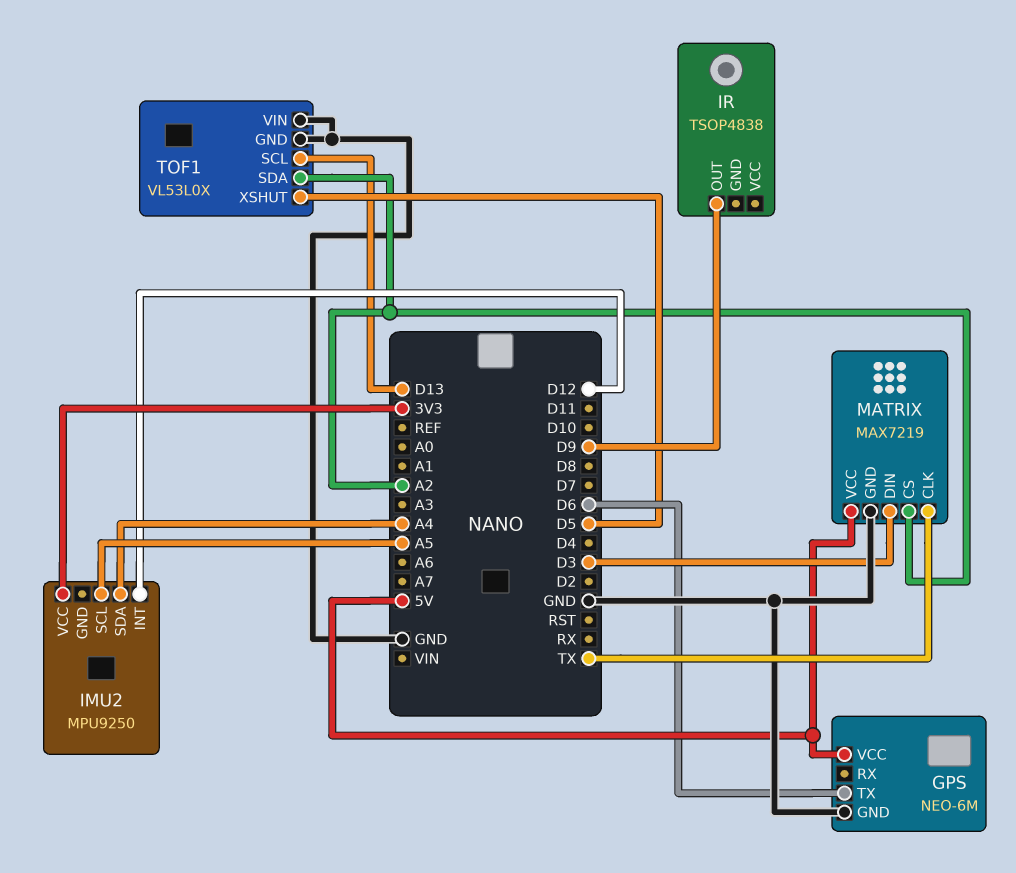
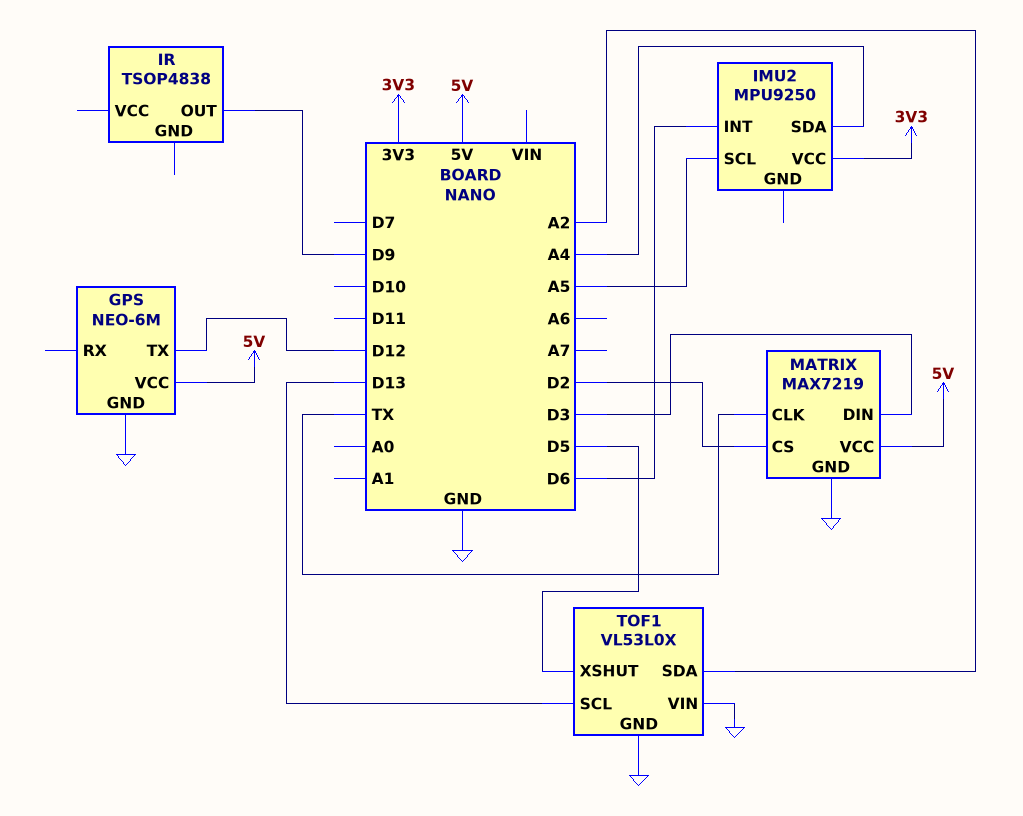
GPS pin TX: D6 -> D12
IMU2 pin INT: D12 -> D6
MATRIX pin CS: A2 -> D2

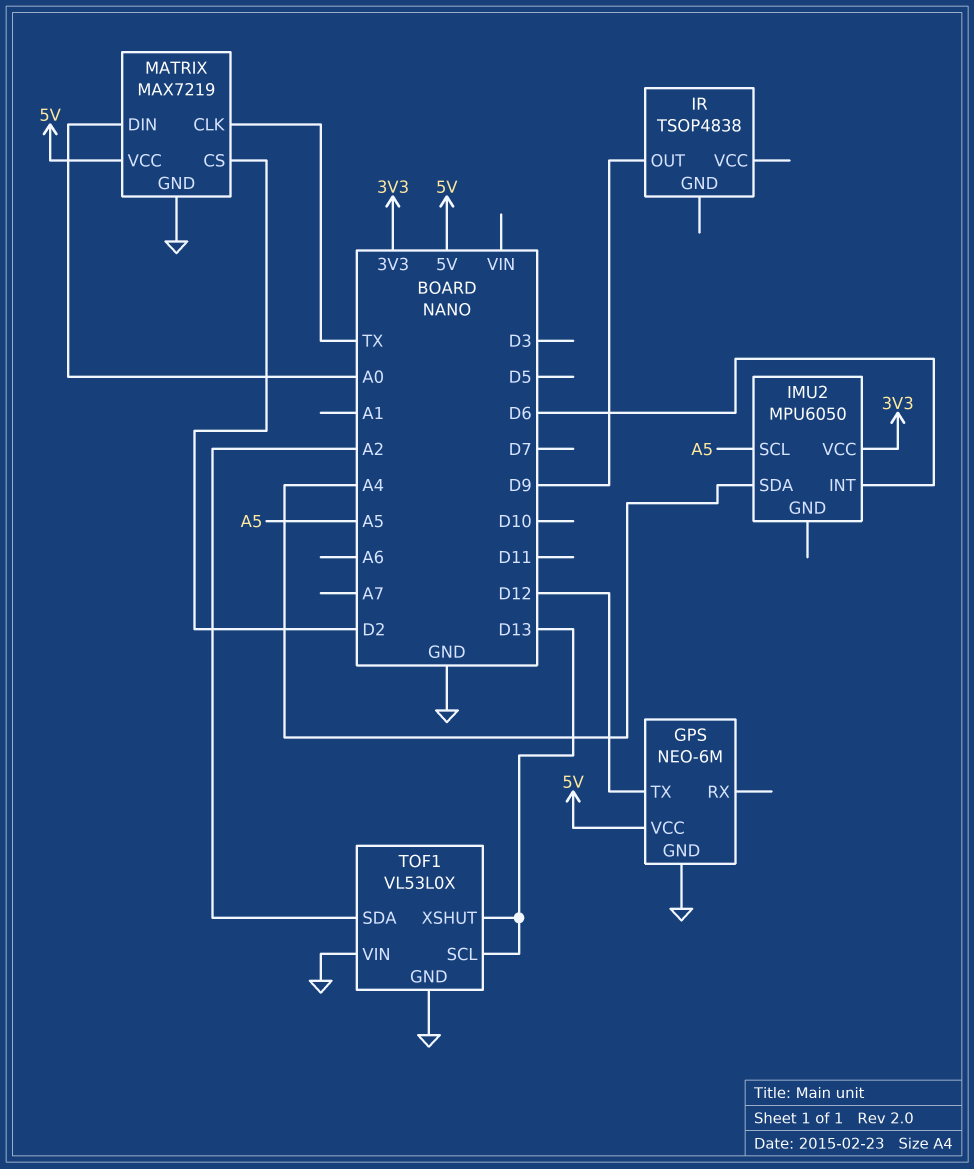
IMU2: MPU9250 -> MPU6050
MATRIX pin DIN: D3 -> A0
TOF1 pin XSHUT: D5 -> D13

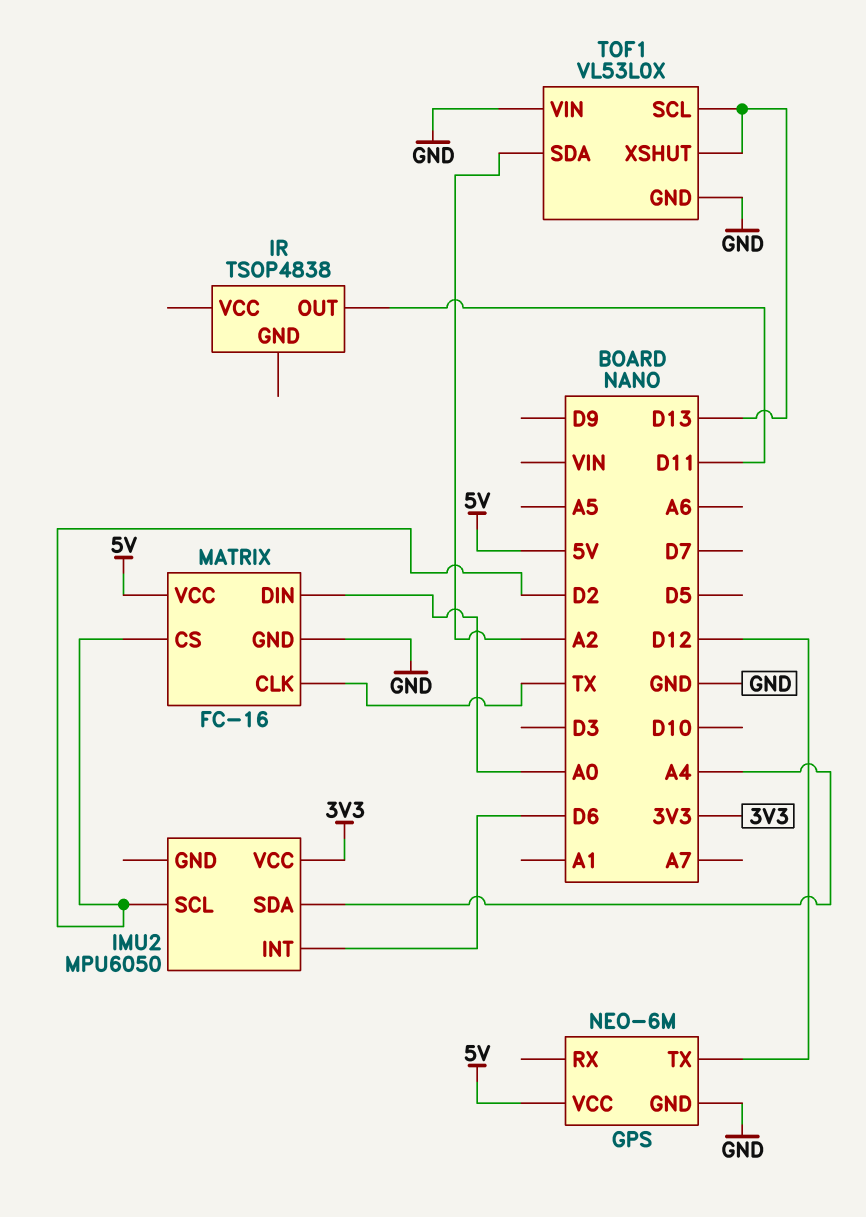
IMU2 pin SCL: A5 -> D2
IR pin OUT: D9 -> D11
MATRIX: MAX7219 -> FC-16

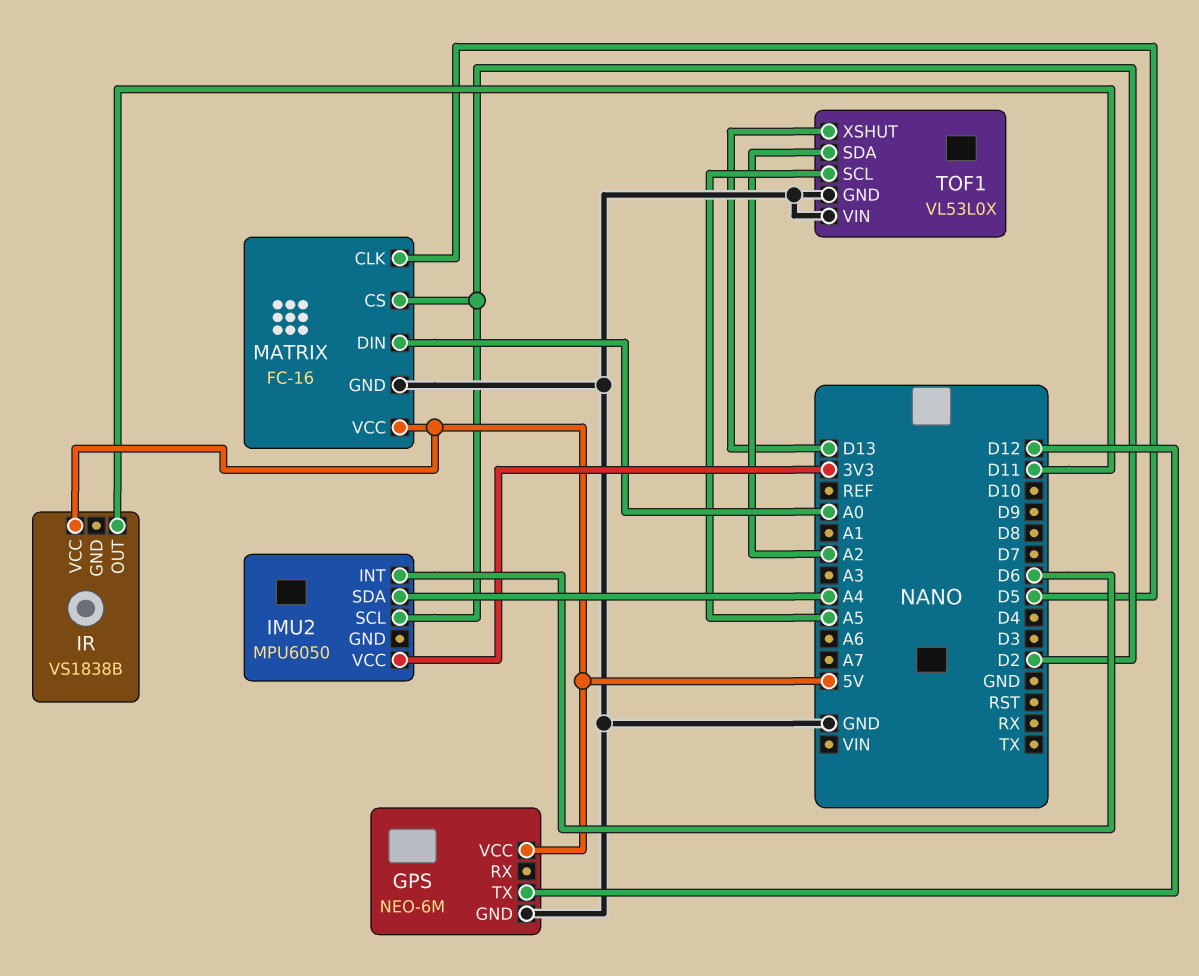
IR: TSOP4838 -> VS1838B
IR pin VCC: none -> 5V
MATRIX pin CLK: TX -> D5
TOF1 pin SCL: D13 -> A5

